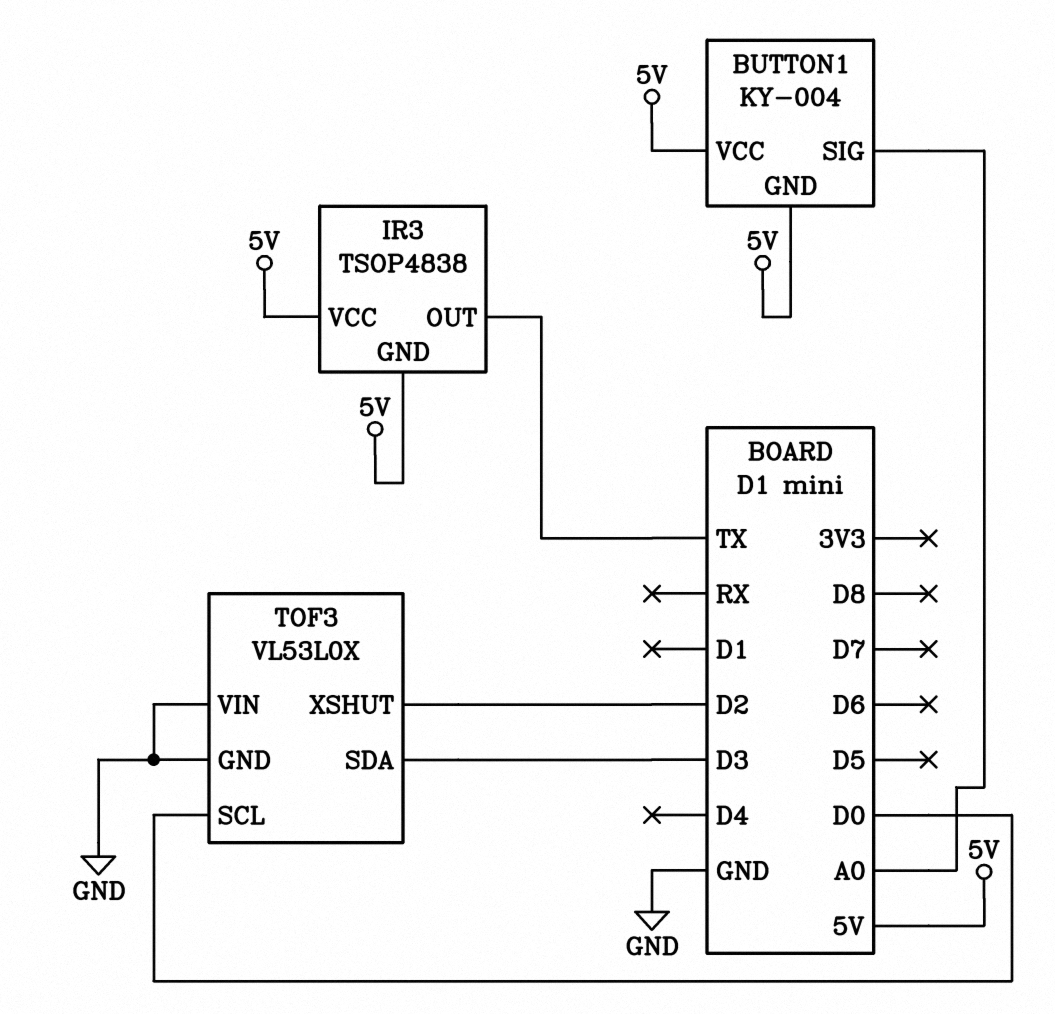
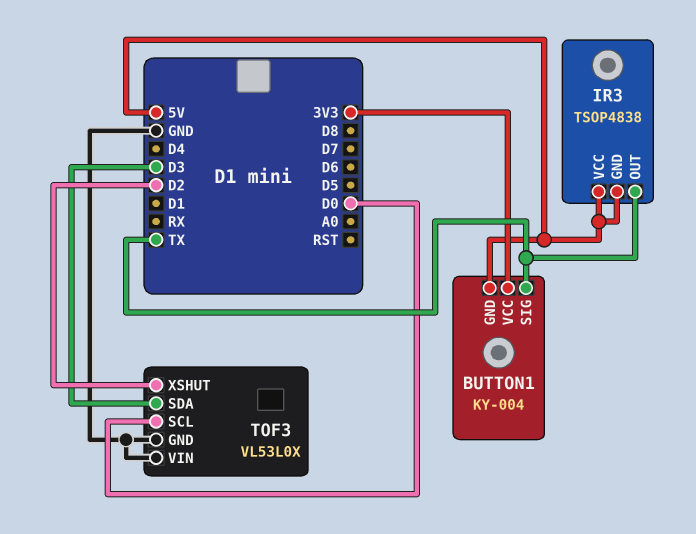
BUTTON1 pin SIG: A0 -> TX
BUTTON1 pin VCC: 5V -> 3V3

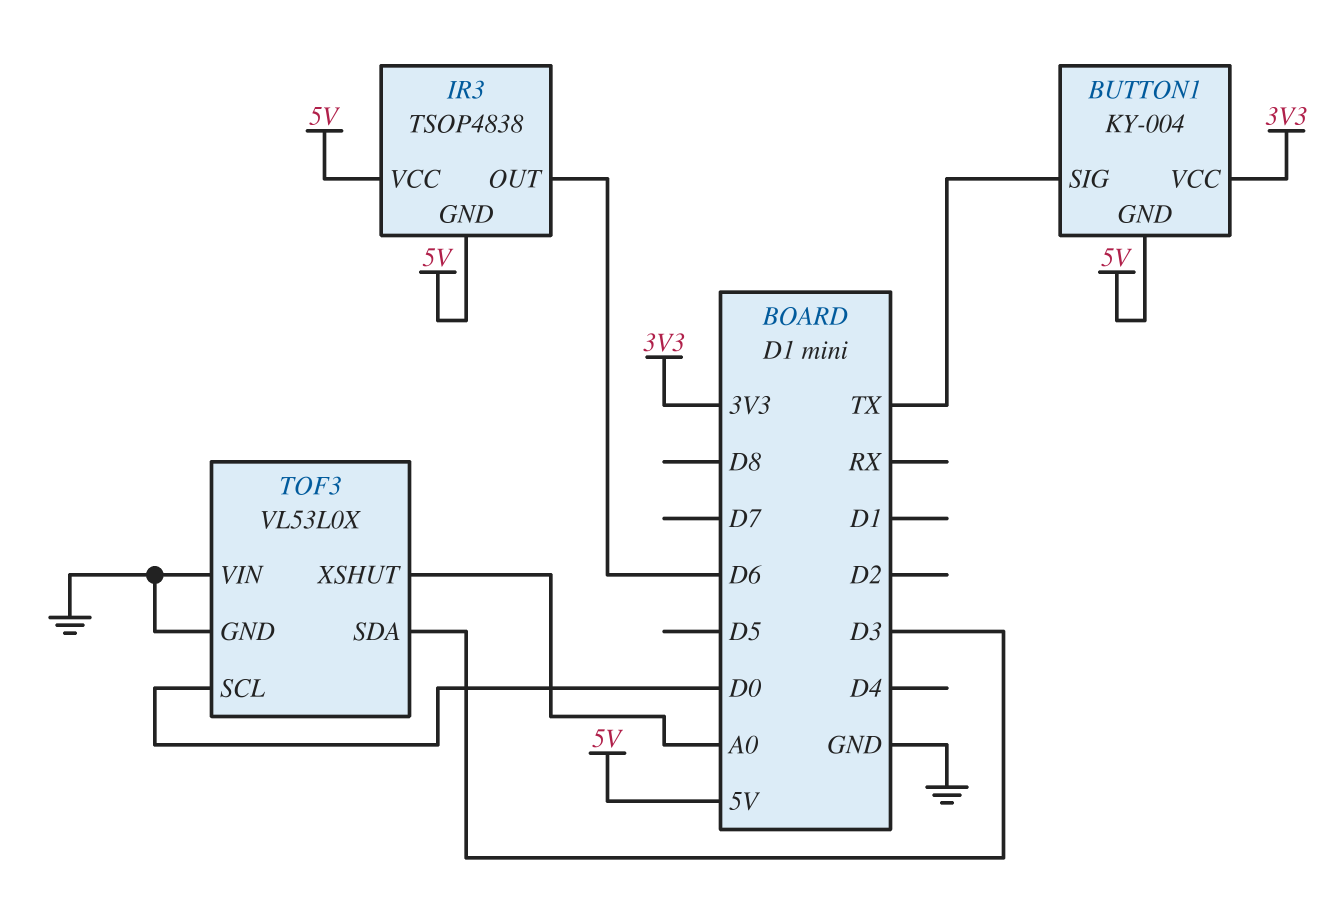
IR3 pin OUT: TX -> D6
TOF3 pin XSHUT: D2 -> A0

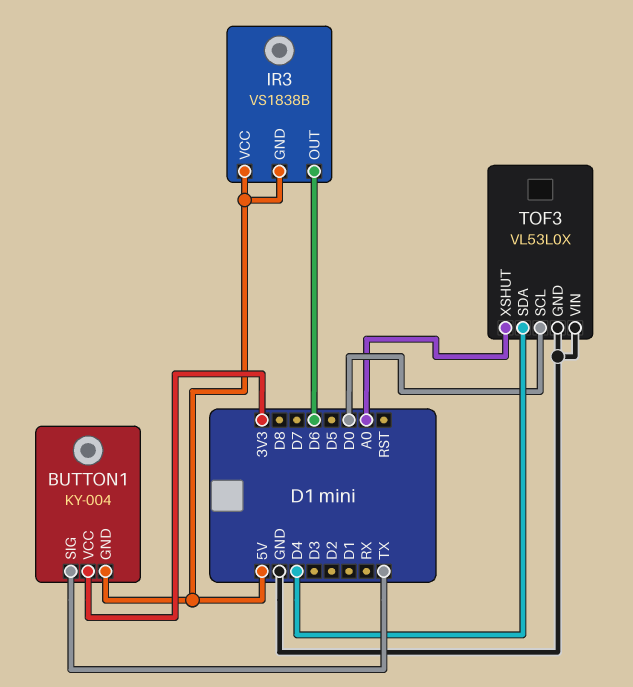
IR3: TSOP4838 -> VS1838B
TOF3 pin SDA: D3 -> D4

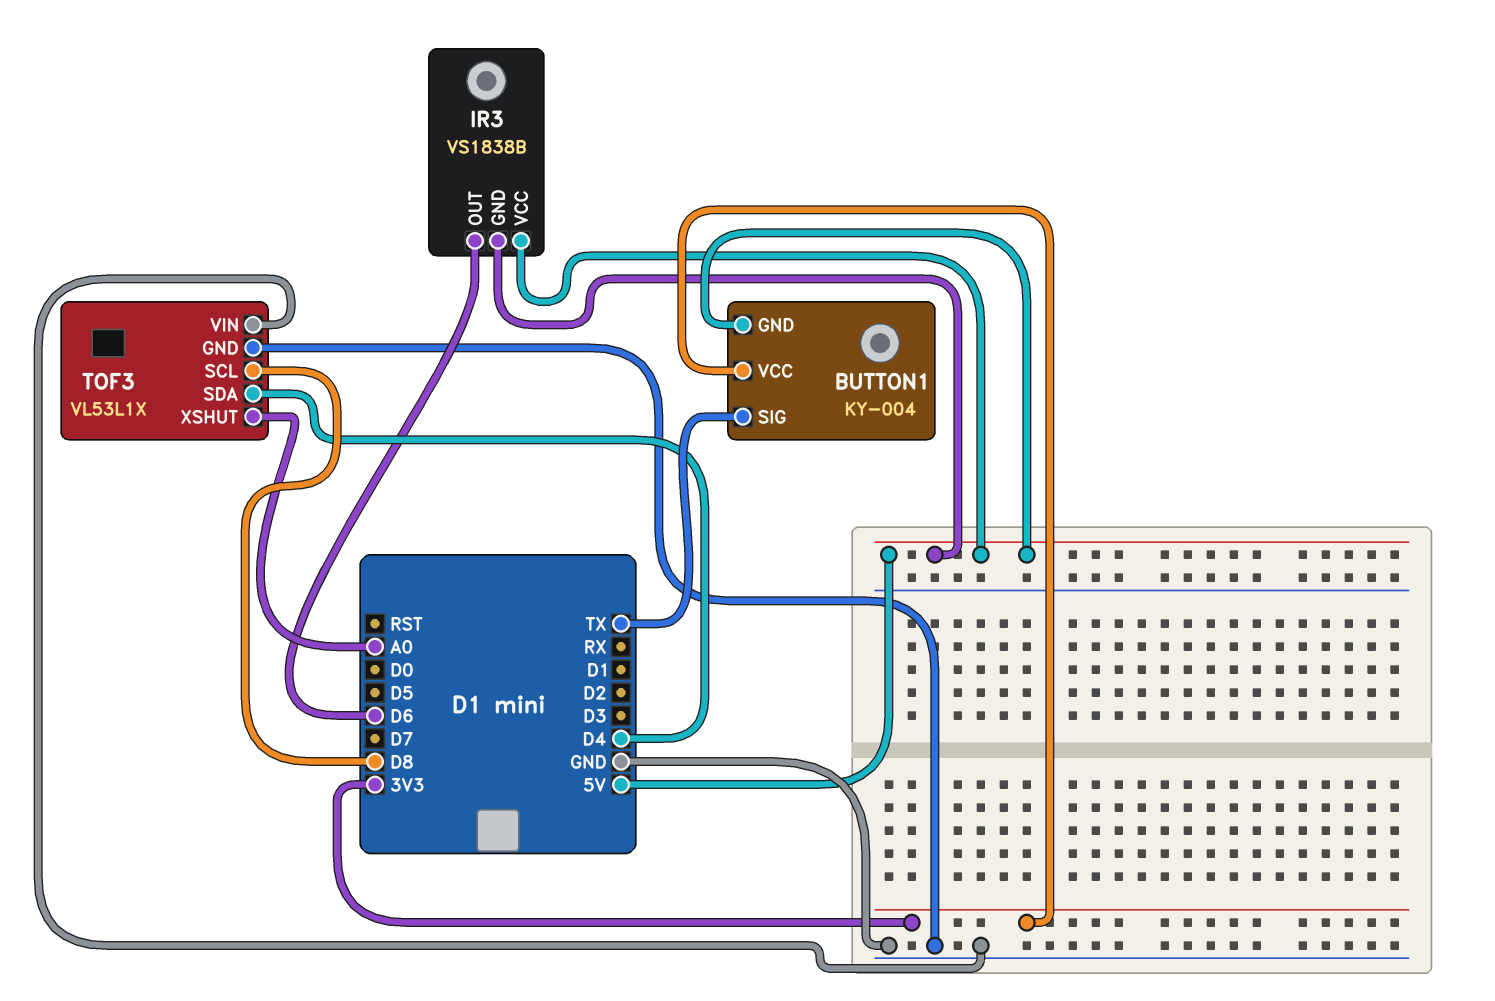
TOF3: VL53L0X -> VL53L1X
TOF3 pin SCL: D0 -> D8

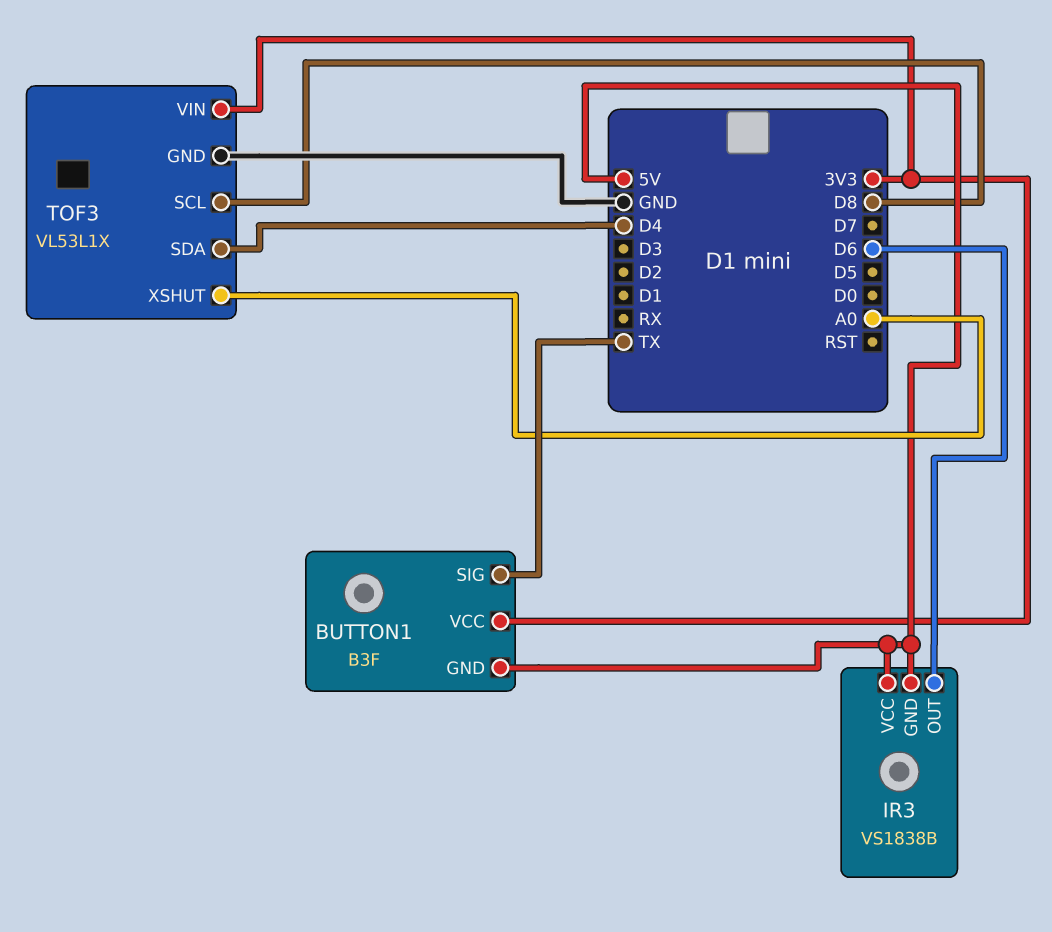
BUTTON1: KY-004 -> B3F
TOF3 pin VIN: GND -> 3V3

